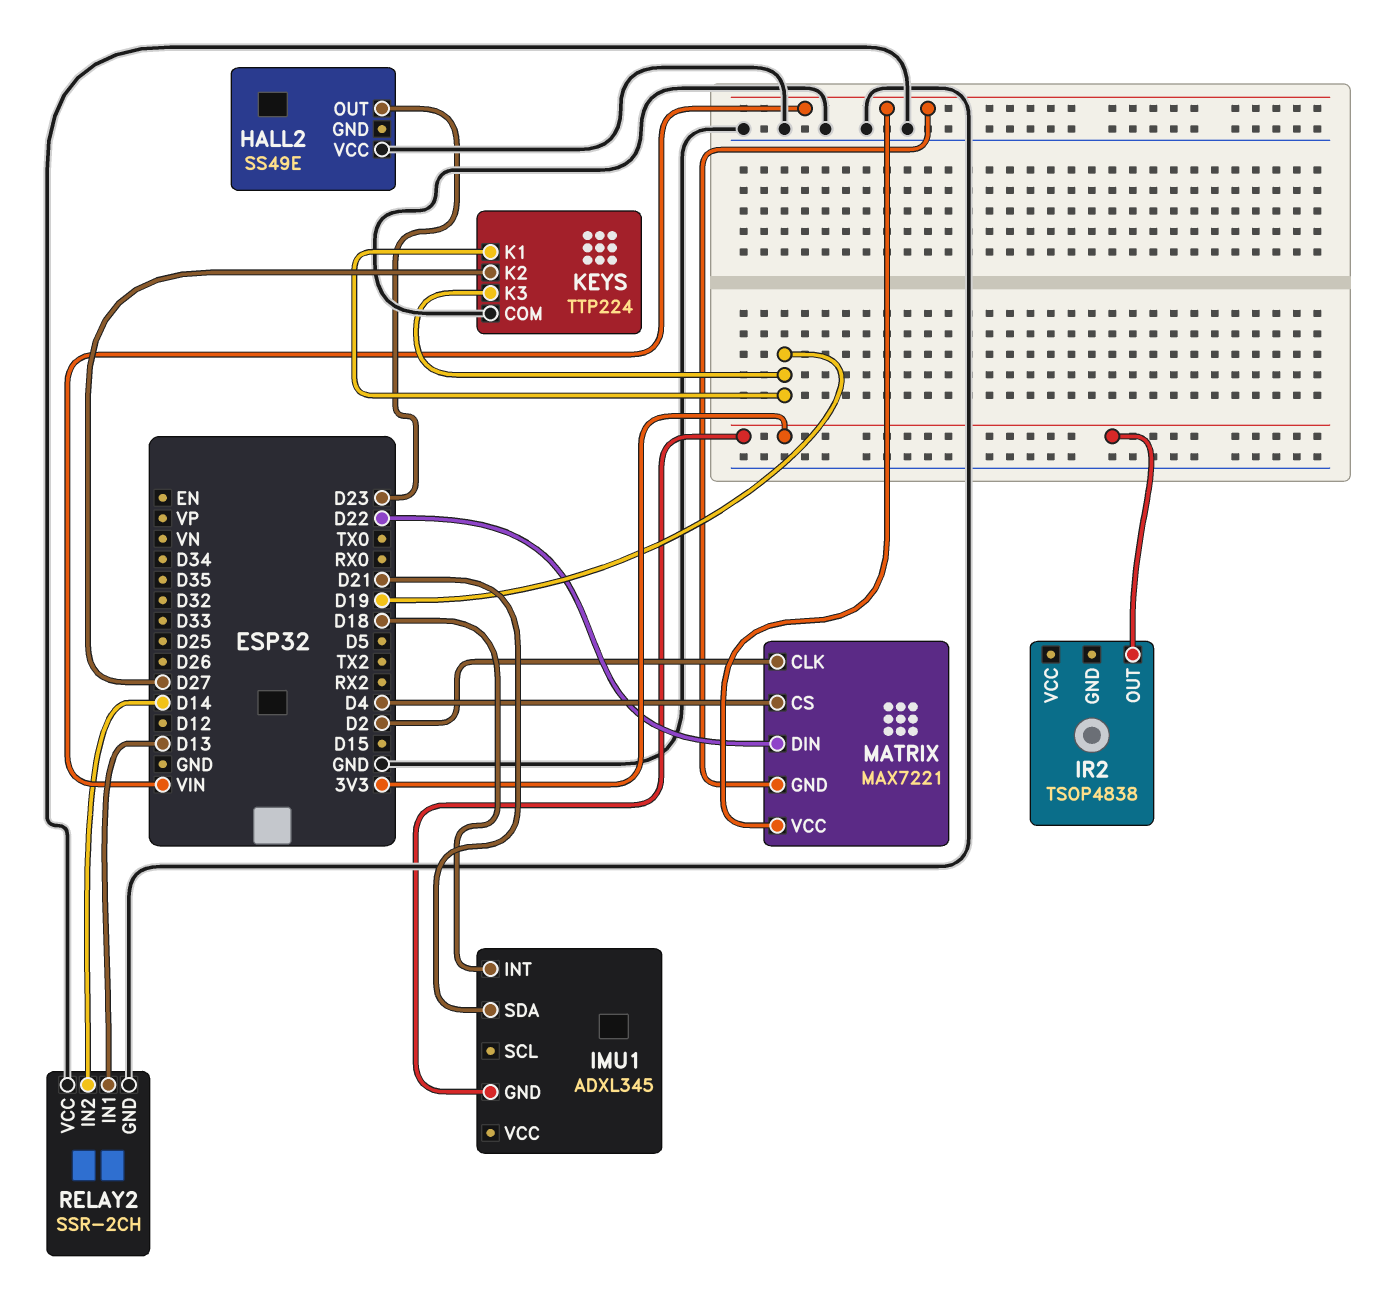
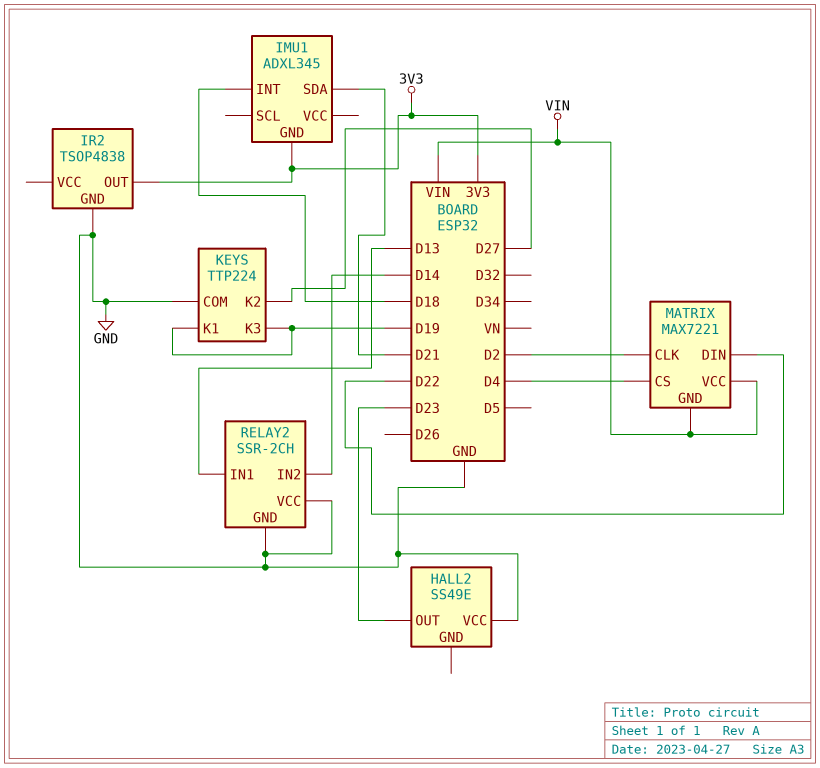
IR2 pin GND: none -> GND

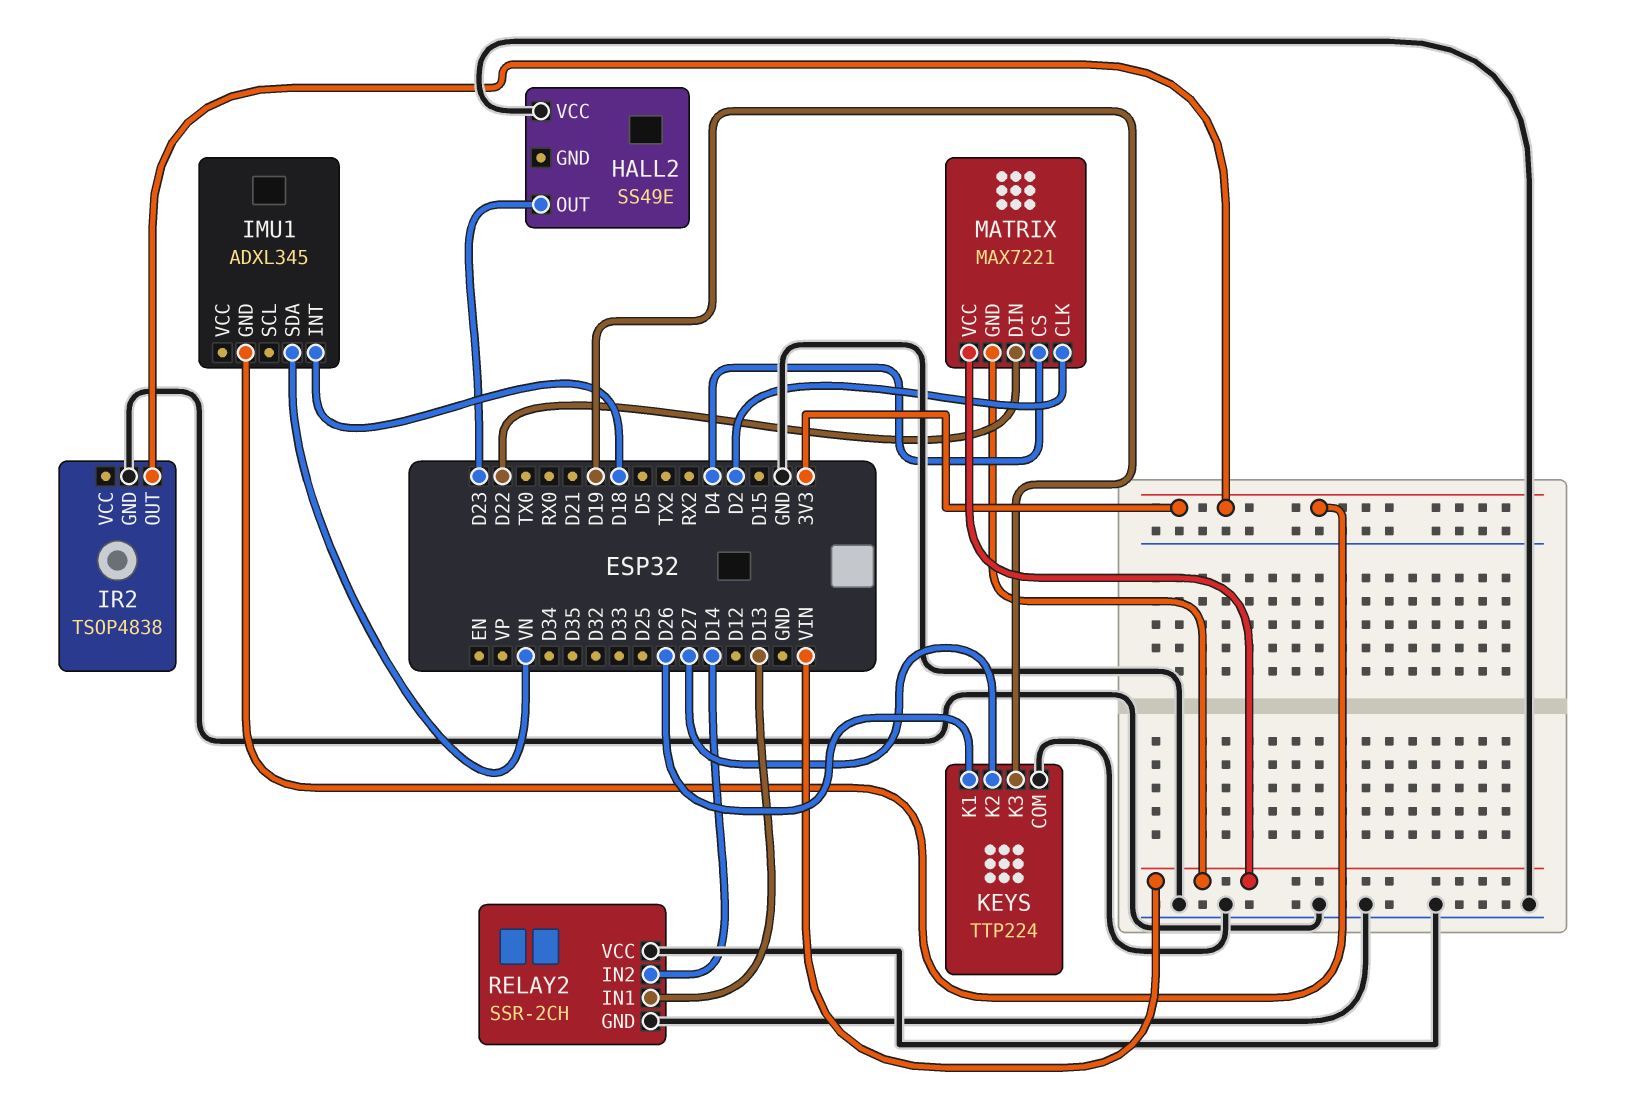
IMU1 pin SDA: D21 -> VN
KEYS pin K1: D19 -> D26

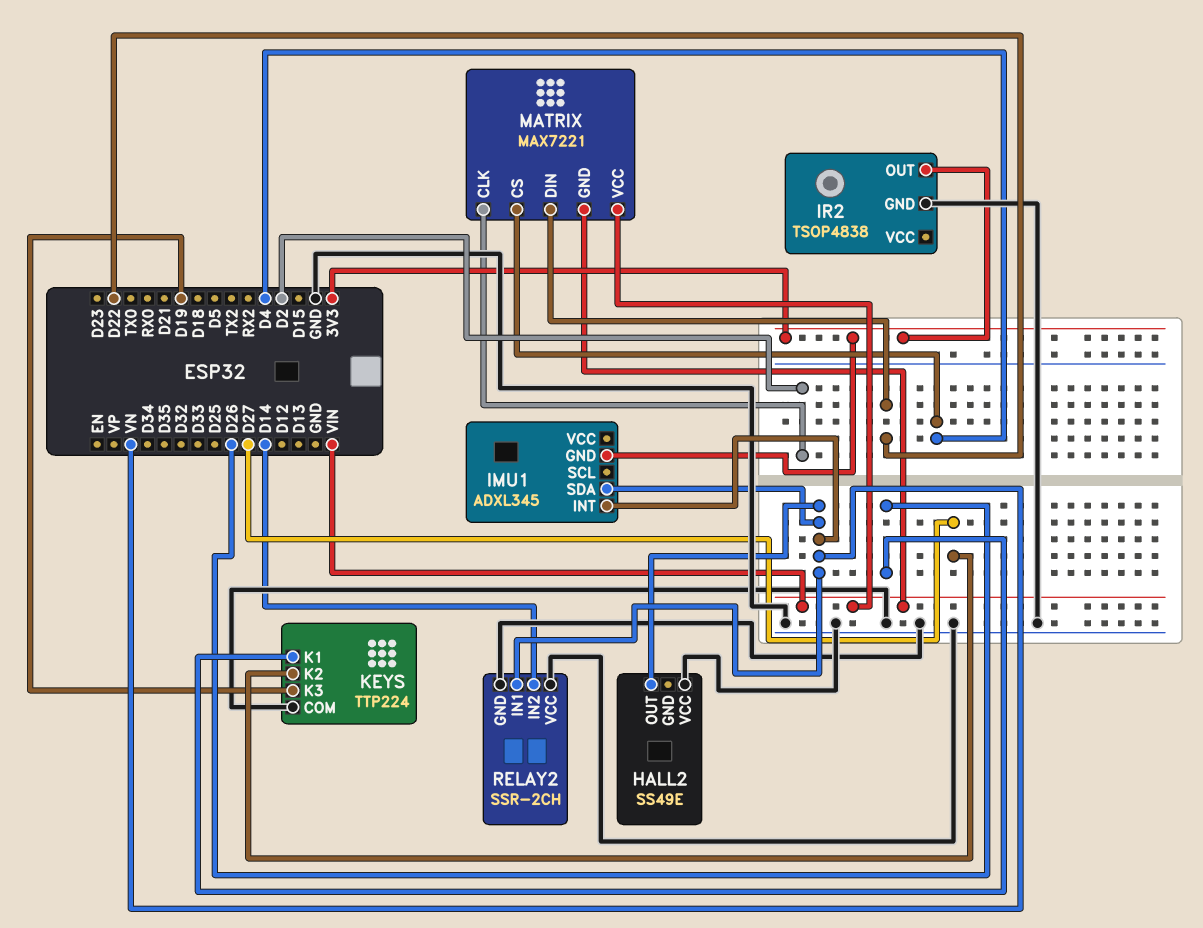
HALL2 pin OUT: D23 -> VN
IMU1 pin INT: D18 -> VN
RELAY2 pin IN1: D13 -> VN

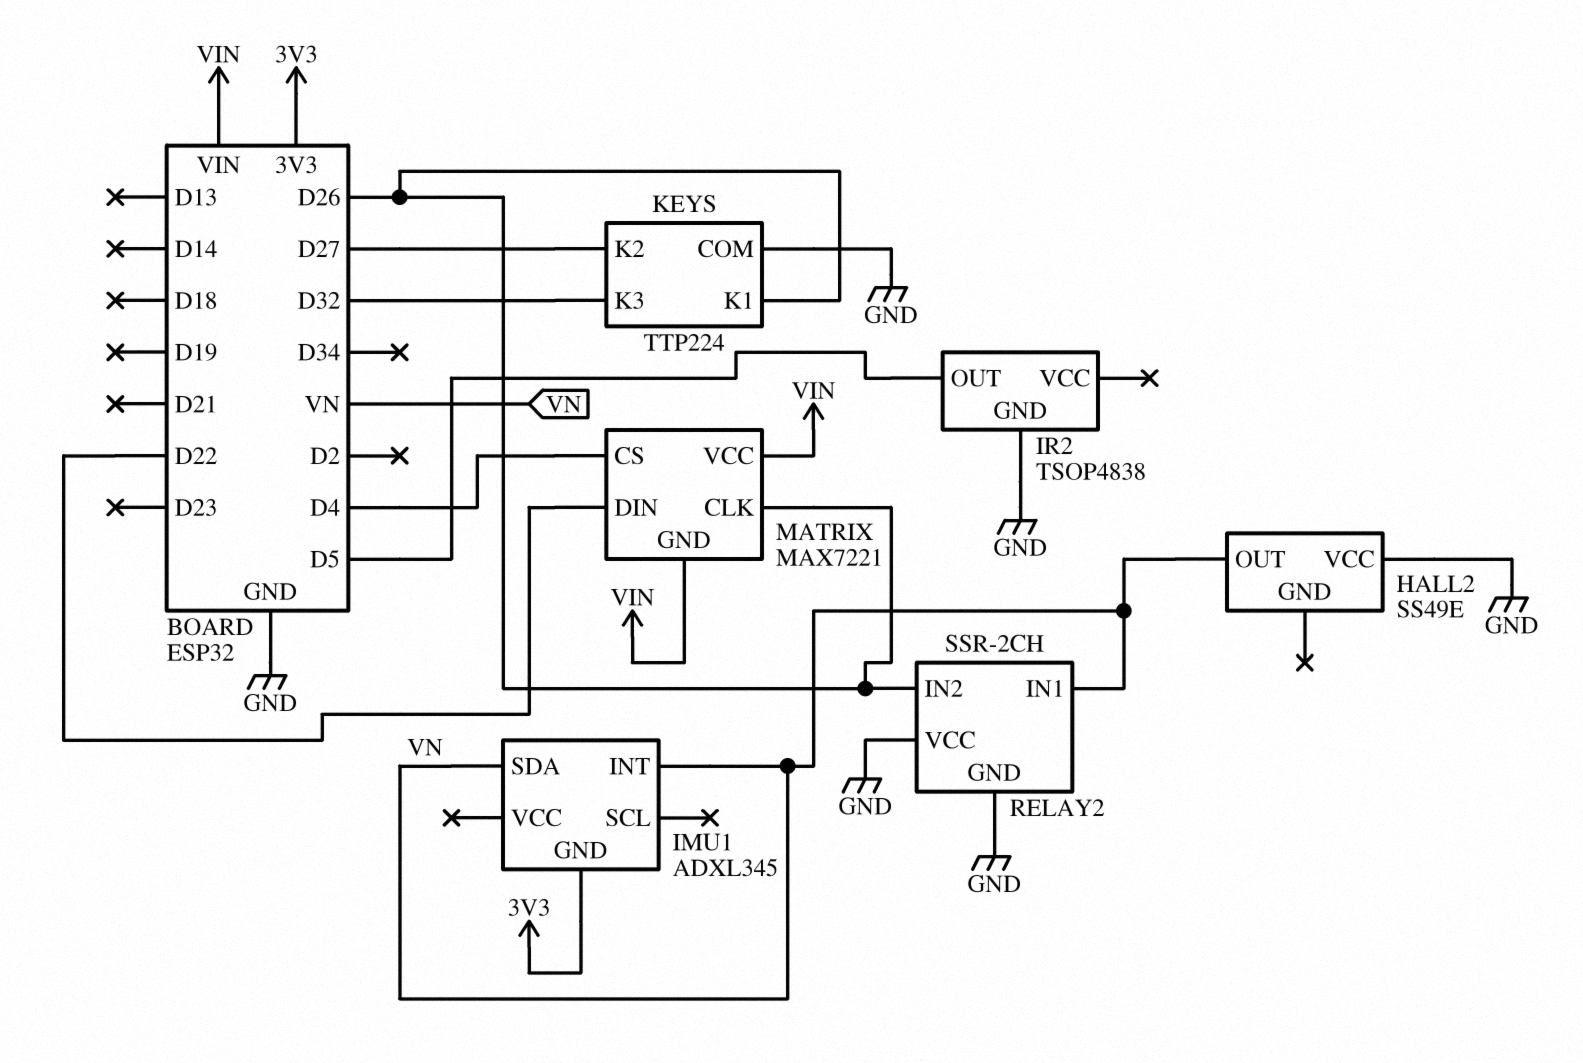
IR2 pin OUT: 3V3 -> D5
KEYS pin K3: D19 -> D32
MATRIX pin CLK: D2 -> D26
RELAY2 pin IN2: D14 -> D26

